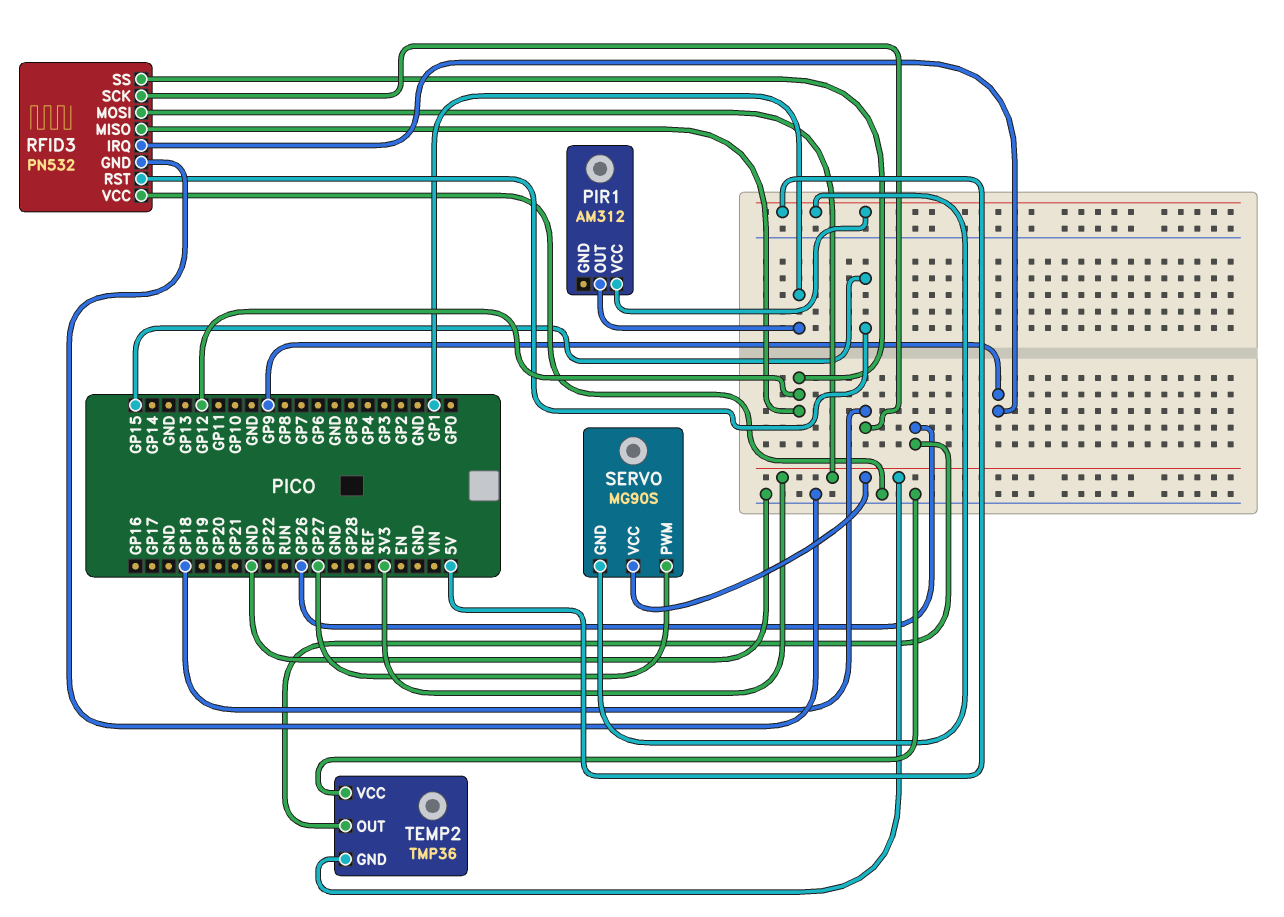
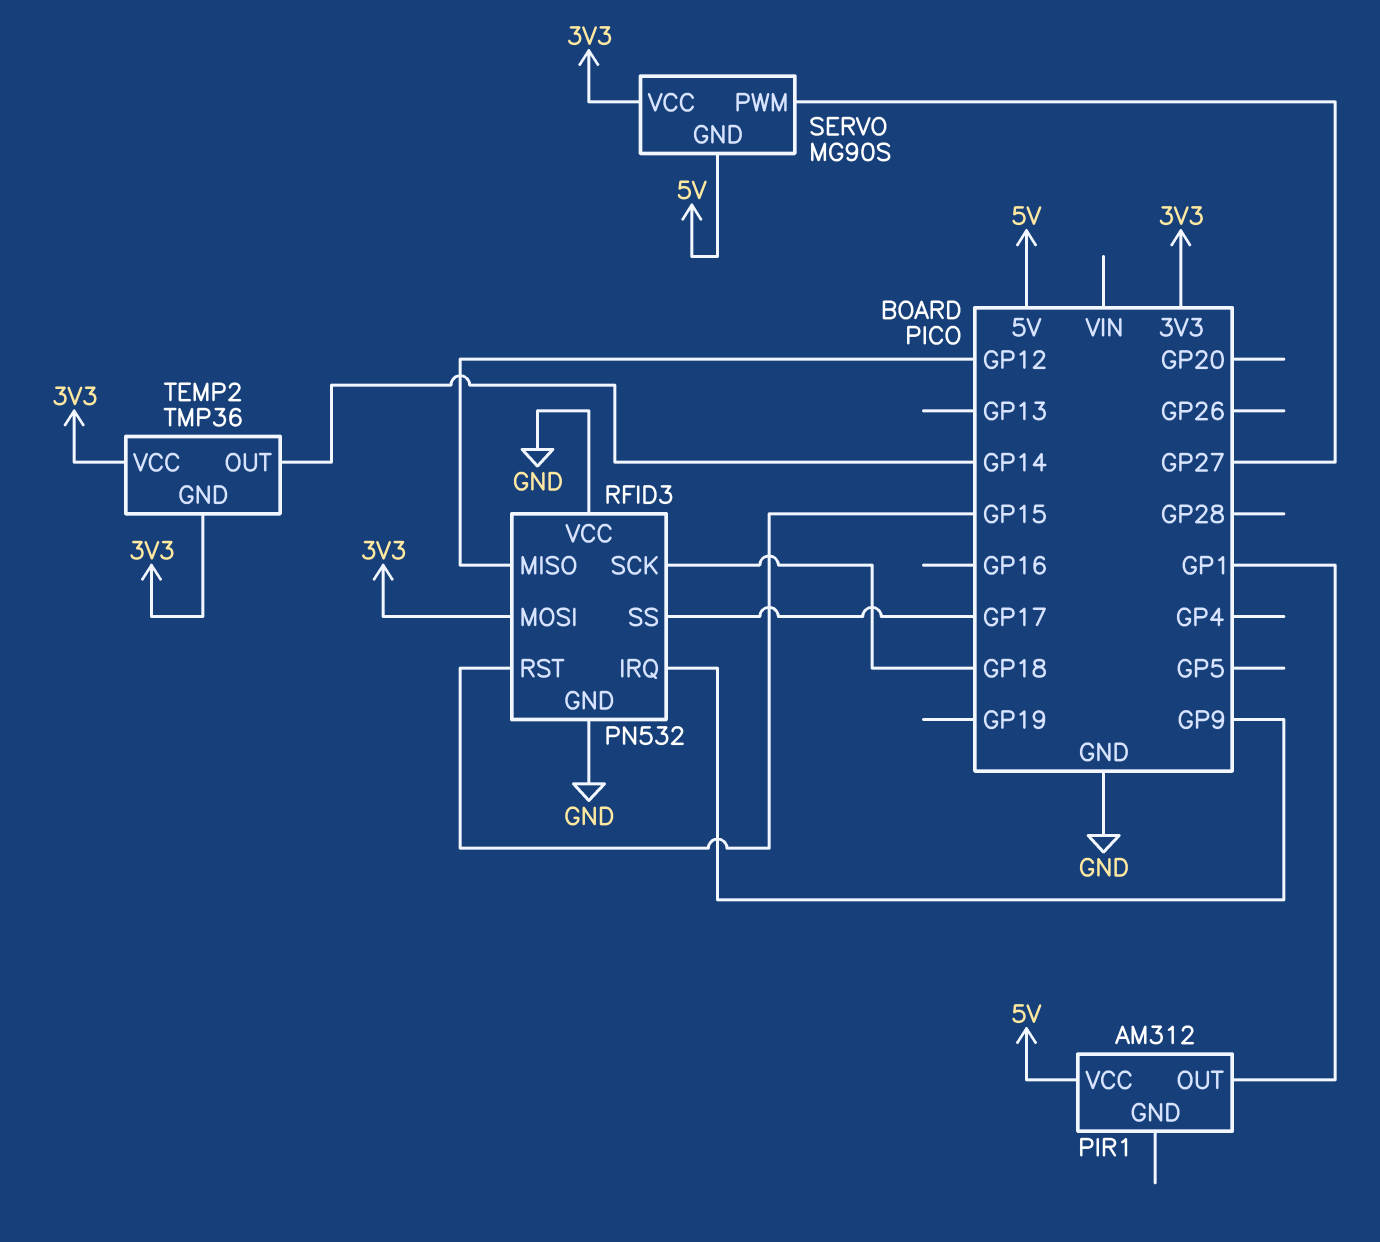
RFID3 pin SS: GP12 -> GP17
TEMP2 pin OUT: GP26 -> GP14
TEMP2 pin VCC: GND -> 3V3

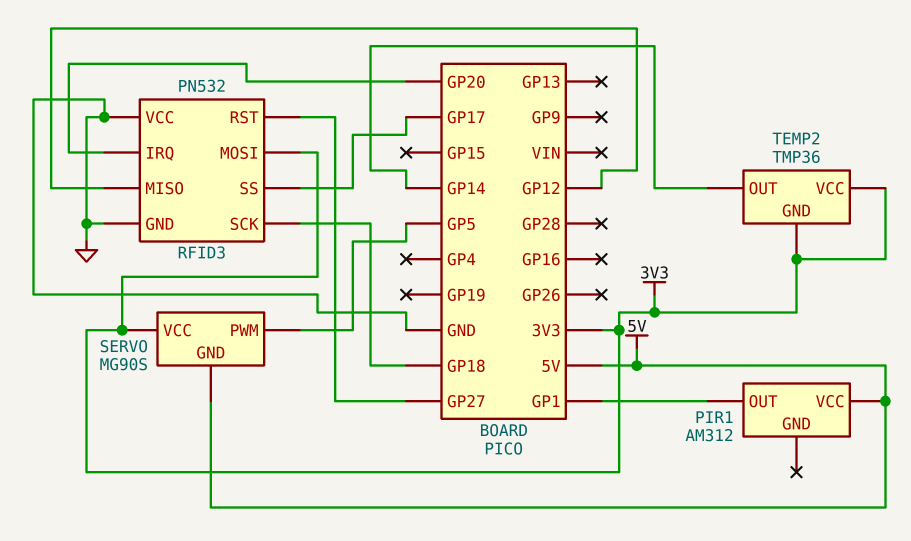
RFID3 pin IRQ: GP9 -> GP20
RFID3 pin RST: GP15 -> GP27
SERVO pin PWM: GP27 -> GP5

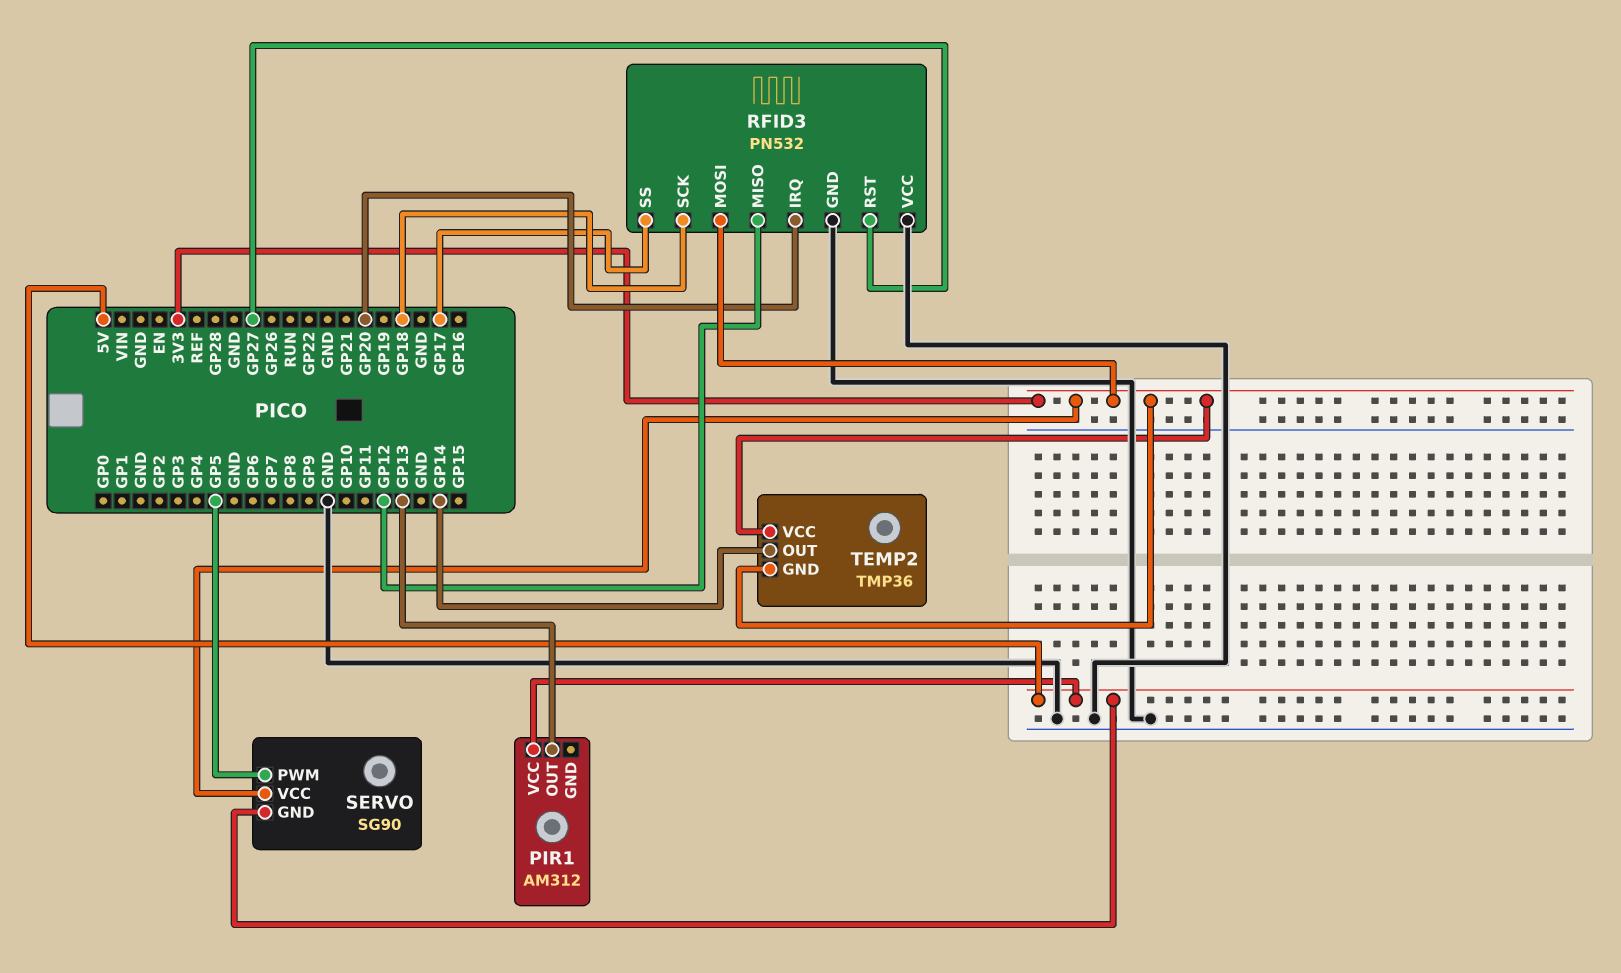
PIR1 pin OUT: GP1 -> GP13
SERVO: MG90S -> SG90

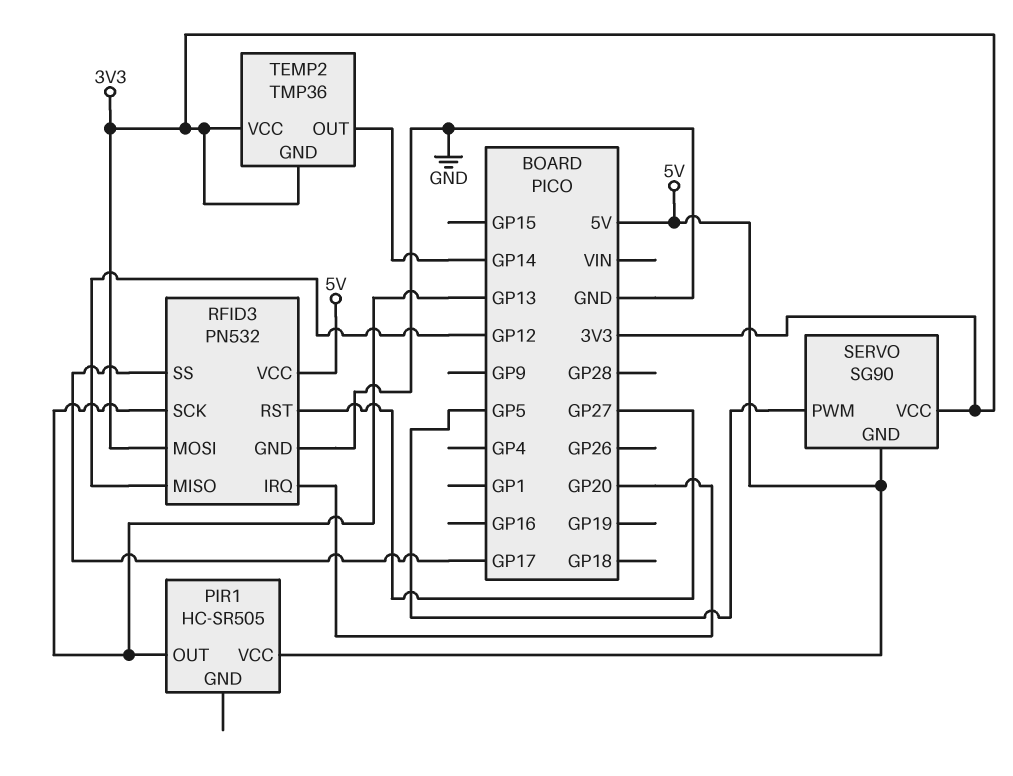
PIR1: AM312 -> HC-SR505
RFID3 pin SCK: GP18 -> GP13
RFID3 pin VCC: GND -> 5V

